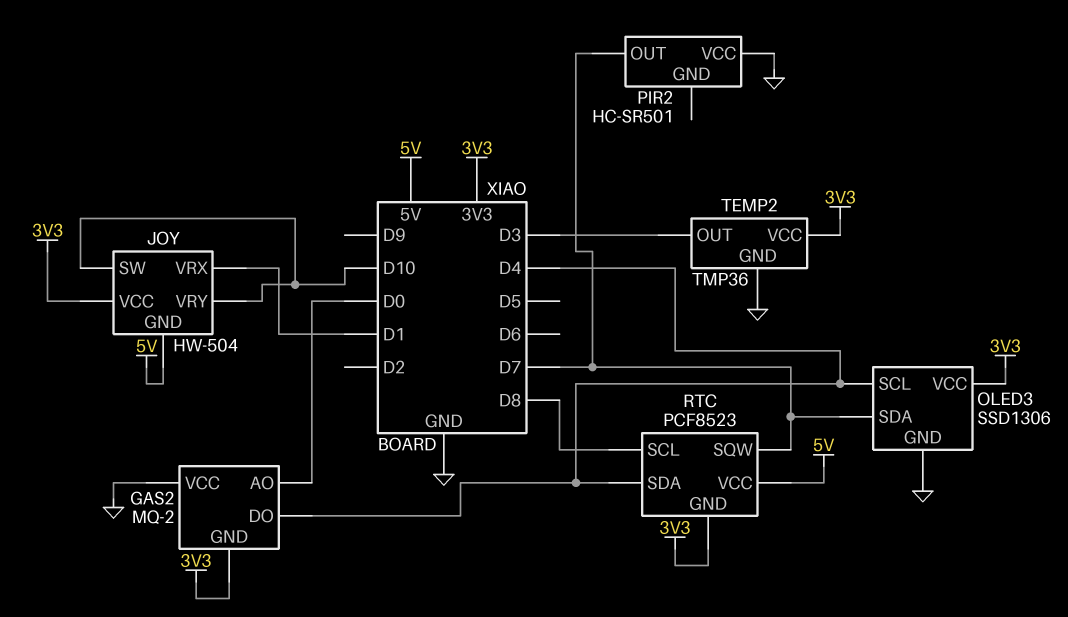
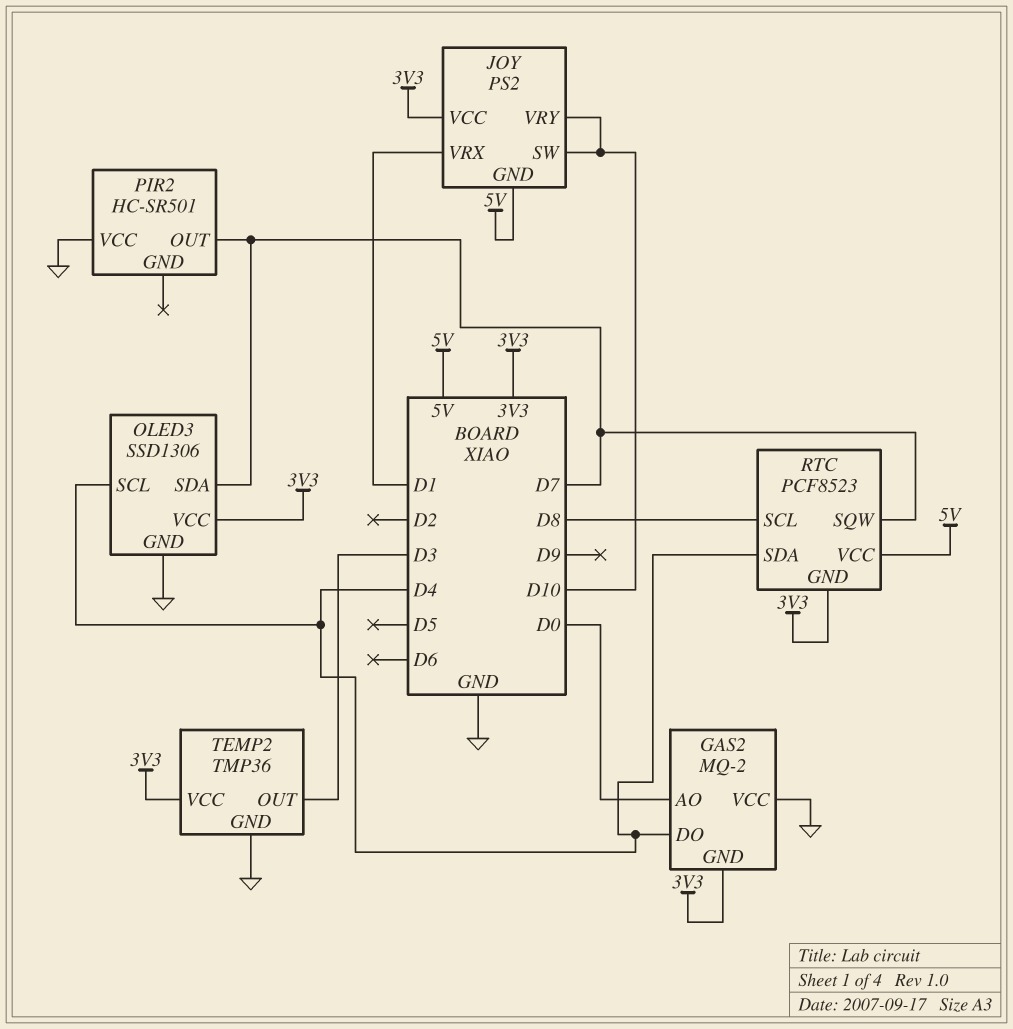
JOY: HW-504 -> PS2

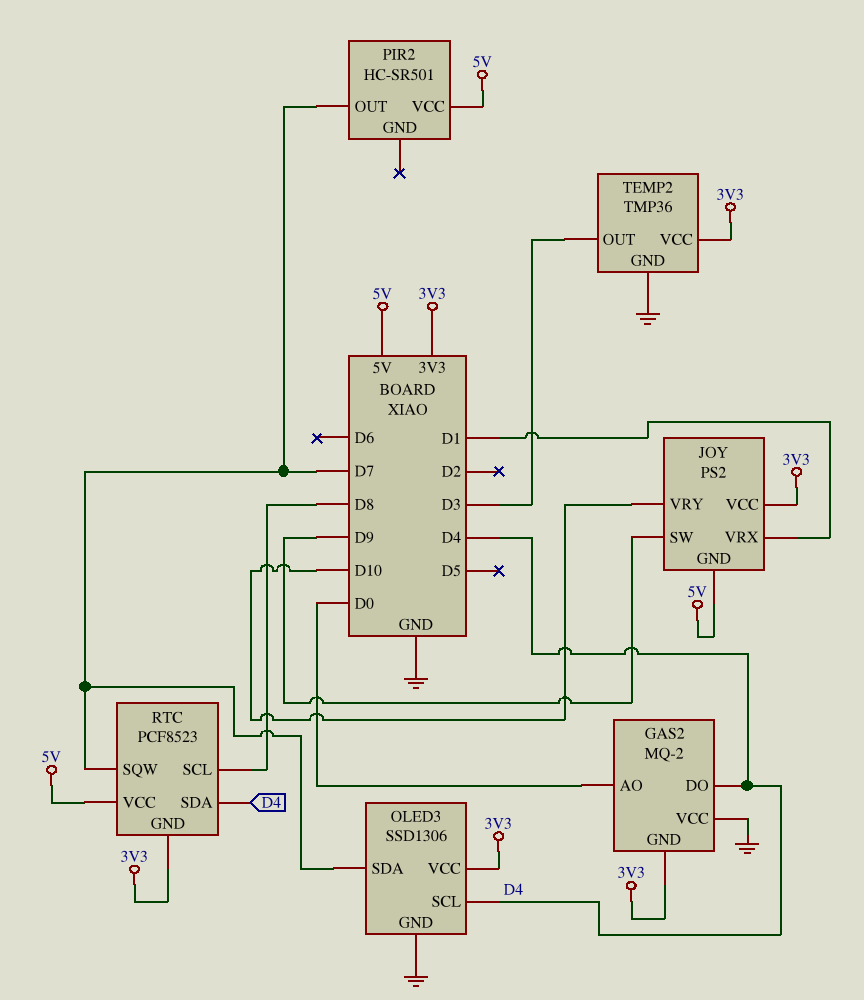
JOY pin SW: D10 -> D9
PIR2 pin VCC: GND -> 5V

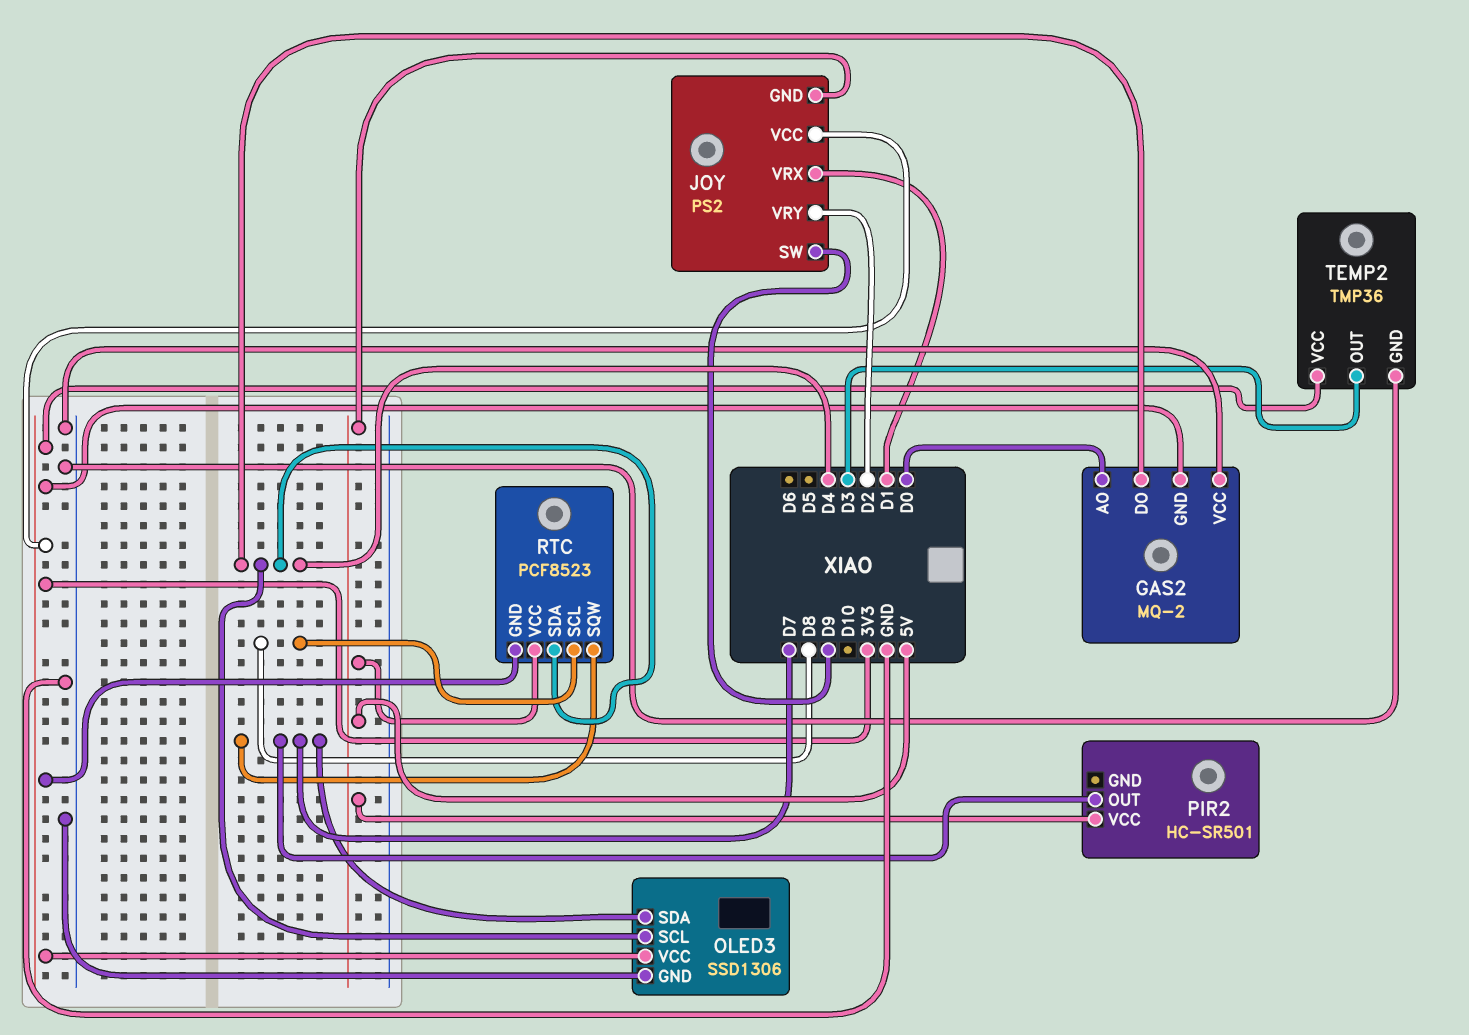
JOY pin VRY: D10 -> D2

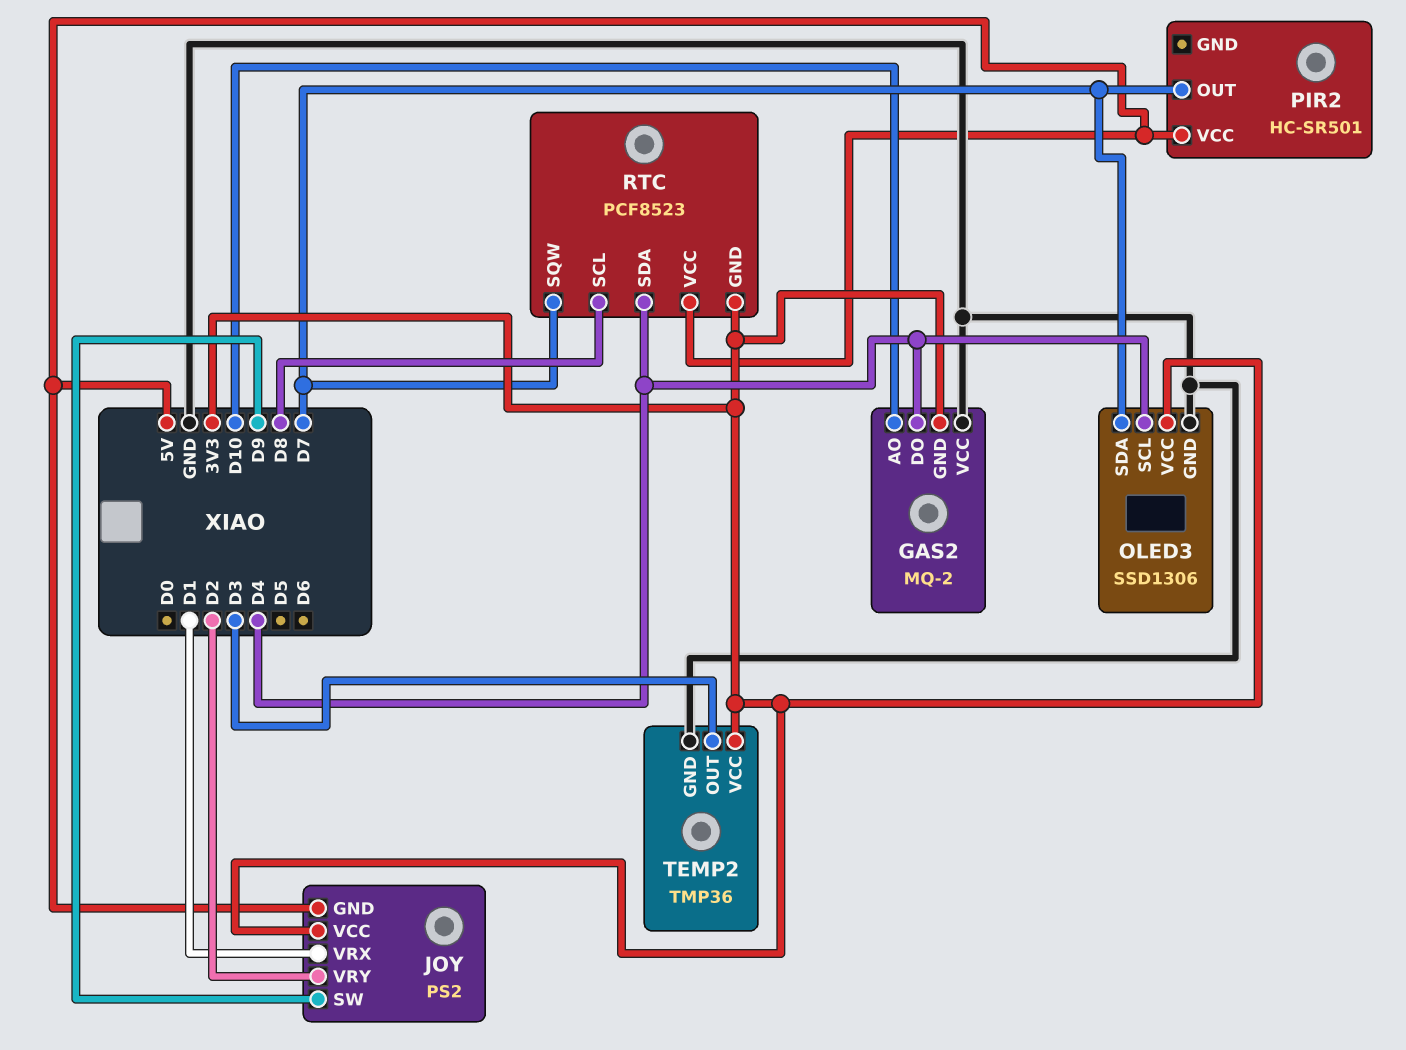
GAS2 pin AO: D0 -> D10

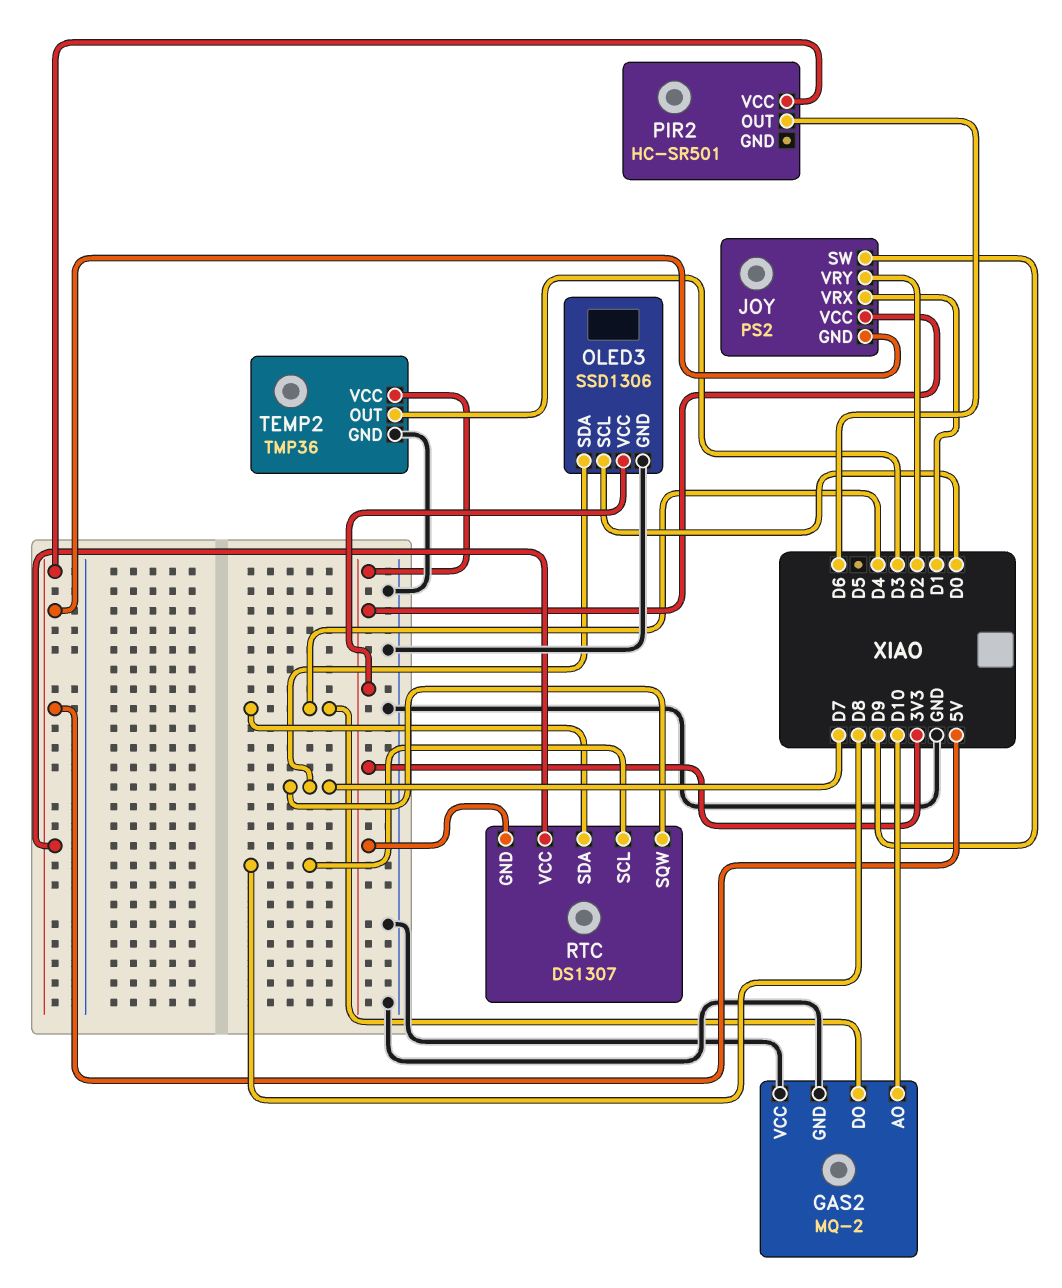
GAS2 pin GND: 3V3 -> GND
OLED3 pin SCL: D4 -> D0
PIR2 pin OUT: D7 -> D6
RTC: PCF8523 -> DS1307

